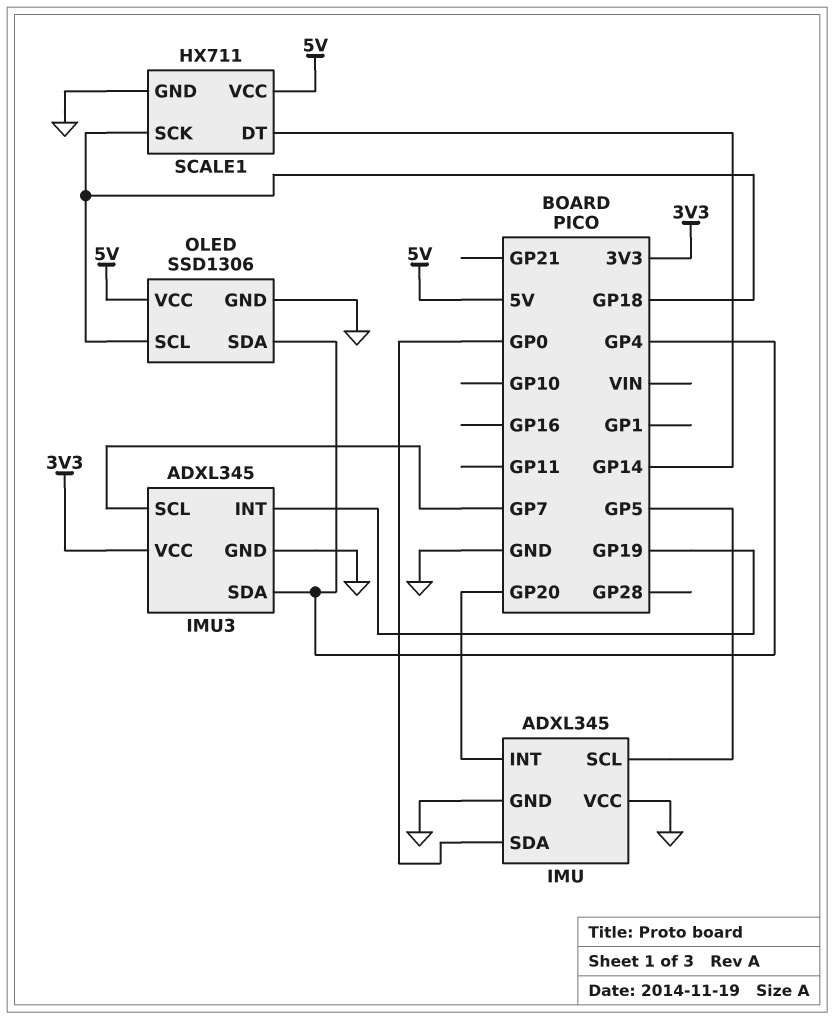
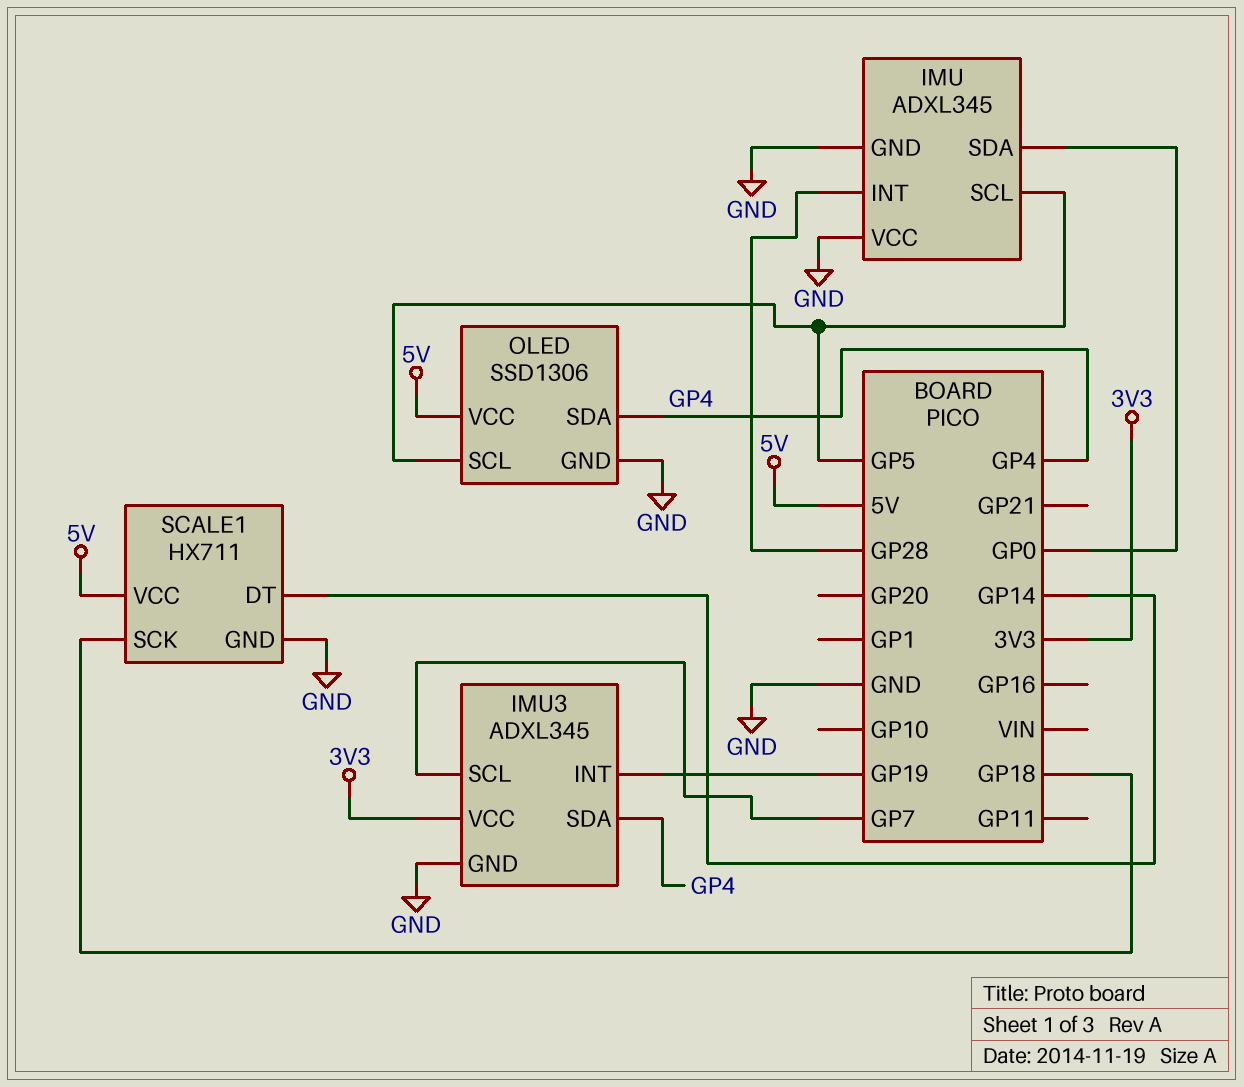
IMU pin INT: GP20 -> GP28
OLED pin SCL: GP18 -> GP5

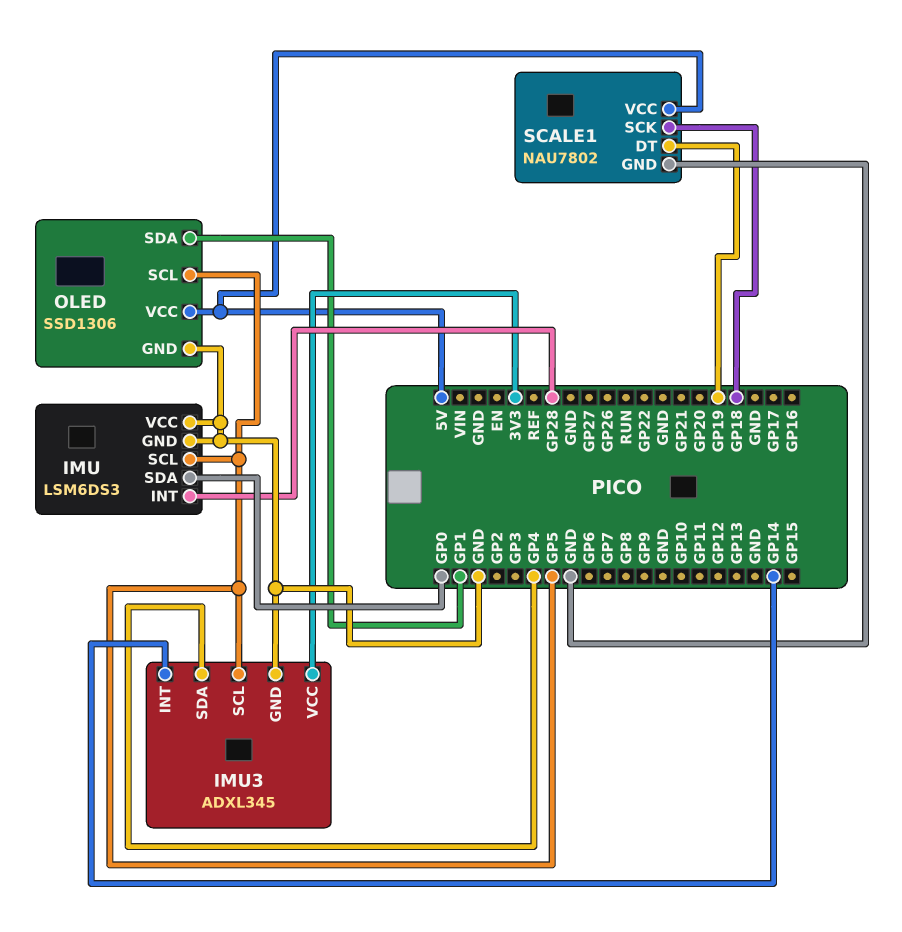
IMU: ADXL345 -> LSM6DS3
IMU3 pin INT: GP19 -> GP14
IMU3 pin SCL: GP7 -> GP5
OLED pin SDA: GP4 -> GP1
SCALE1: HX711 -> NAU7802
SCALE1 pin DT: GP14 -> GP19

